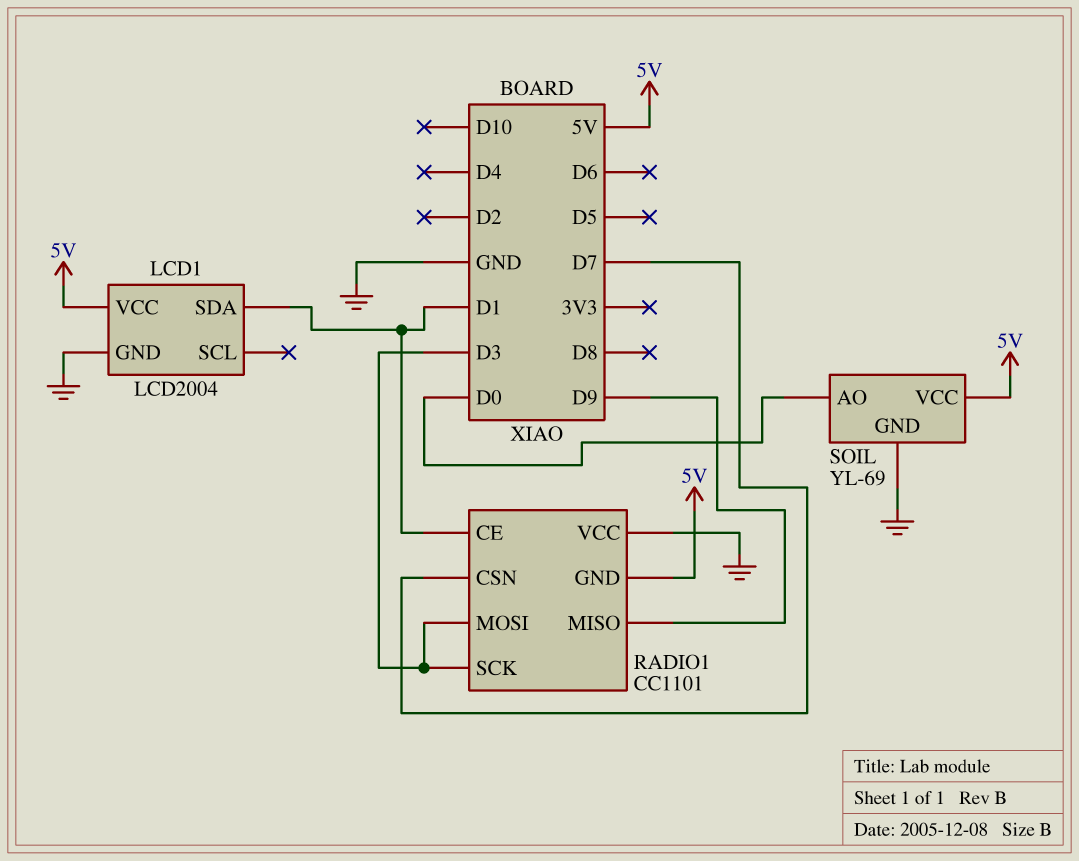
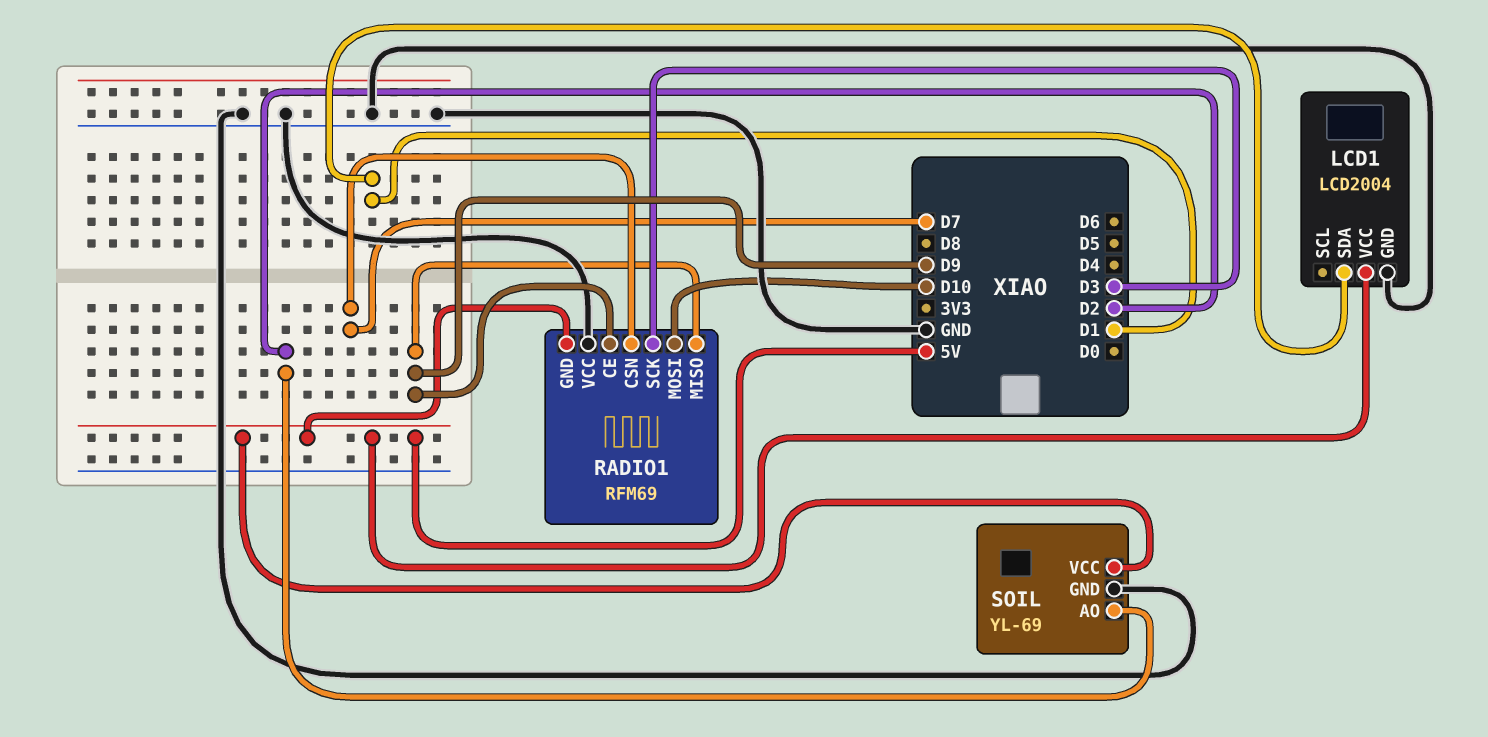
RADIO1: CC1101 -> RFM69
RADIO1 pin CE: D1 -> D9
RADIO1 pin MOSI: D3 -> D10
SOIL pin AO: D0 -> D2

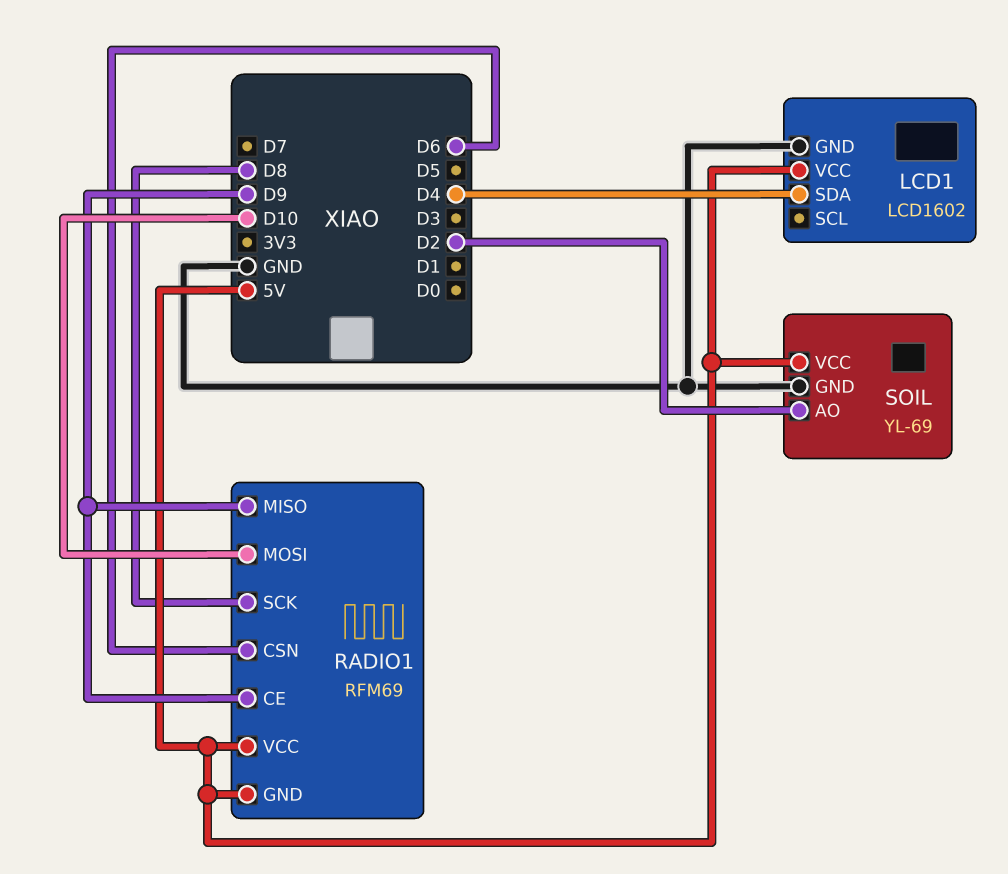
LCD1: LCD2004 -> LCD1602
LCD1 pin SDA: D1 -> D4
RADIO1 pin CSN: D7 -> D6
RADIO1 pin SCK: D3 -> D8
RADIO1 pin VCC: GND -> 5V

